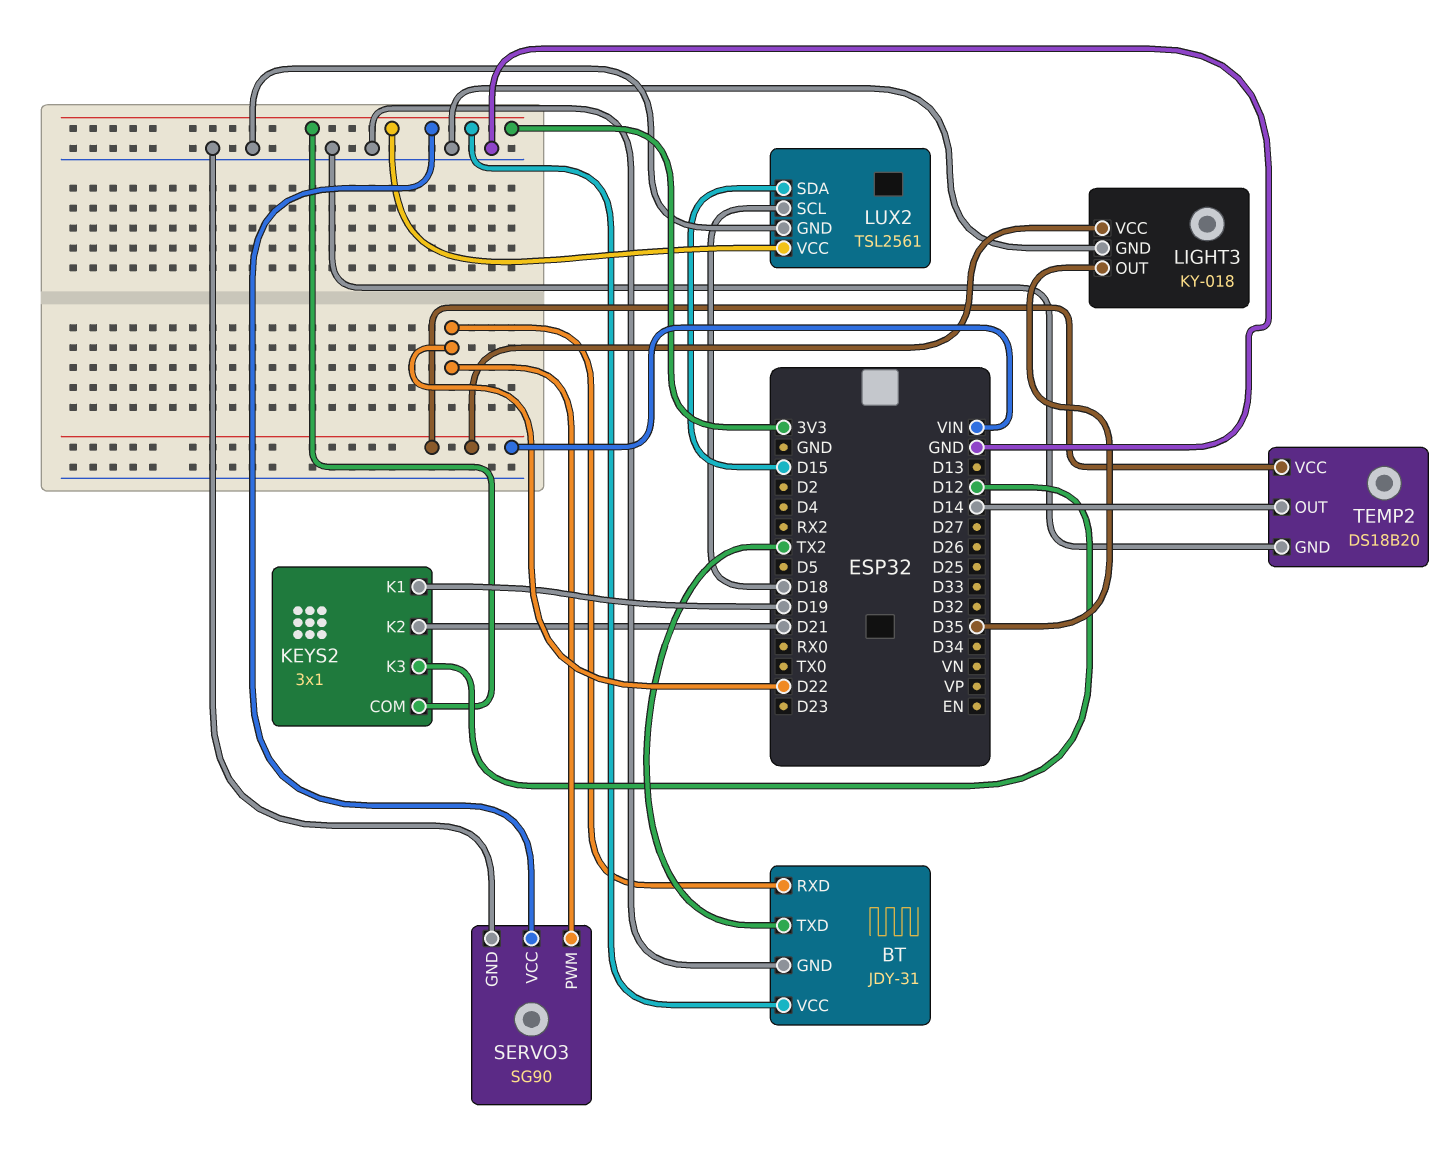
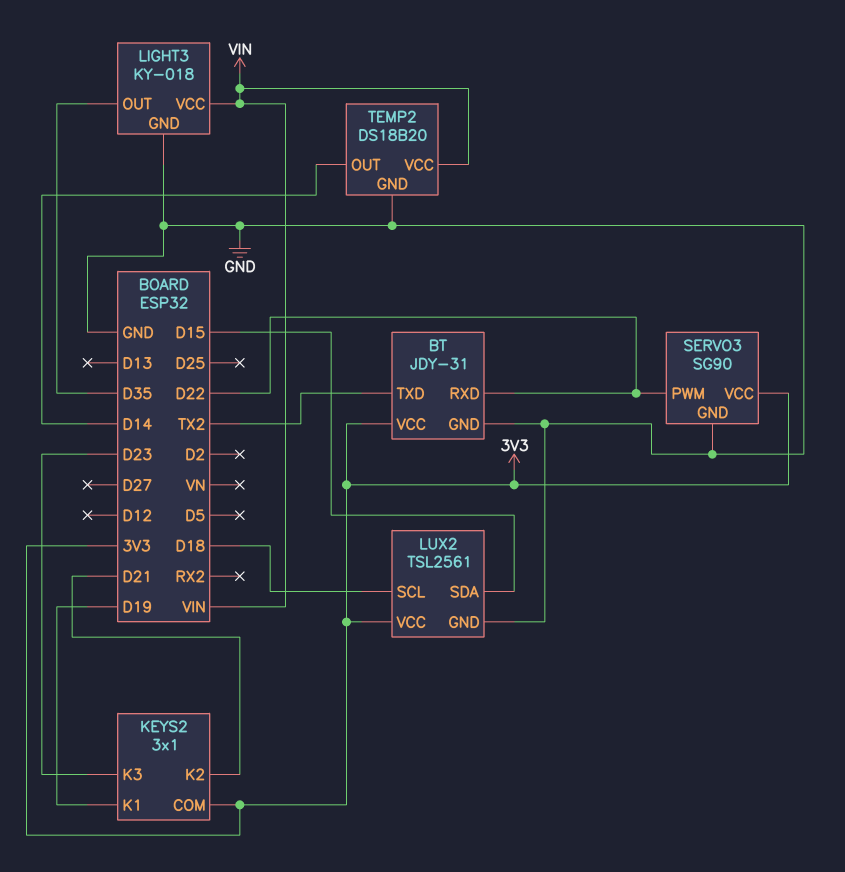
KEYS2 pin K3: D12 -> D23

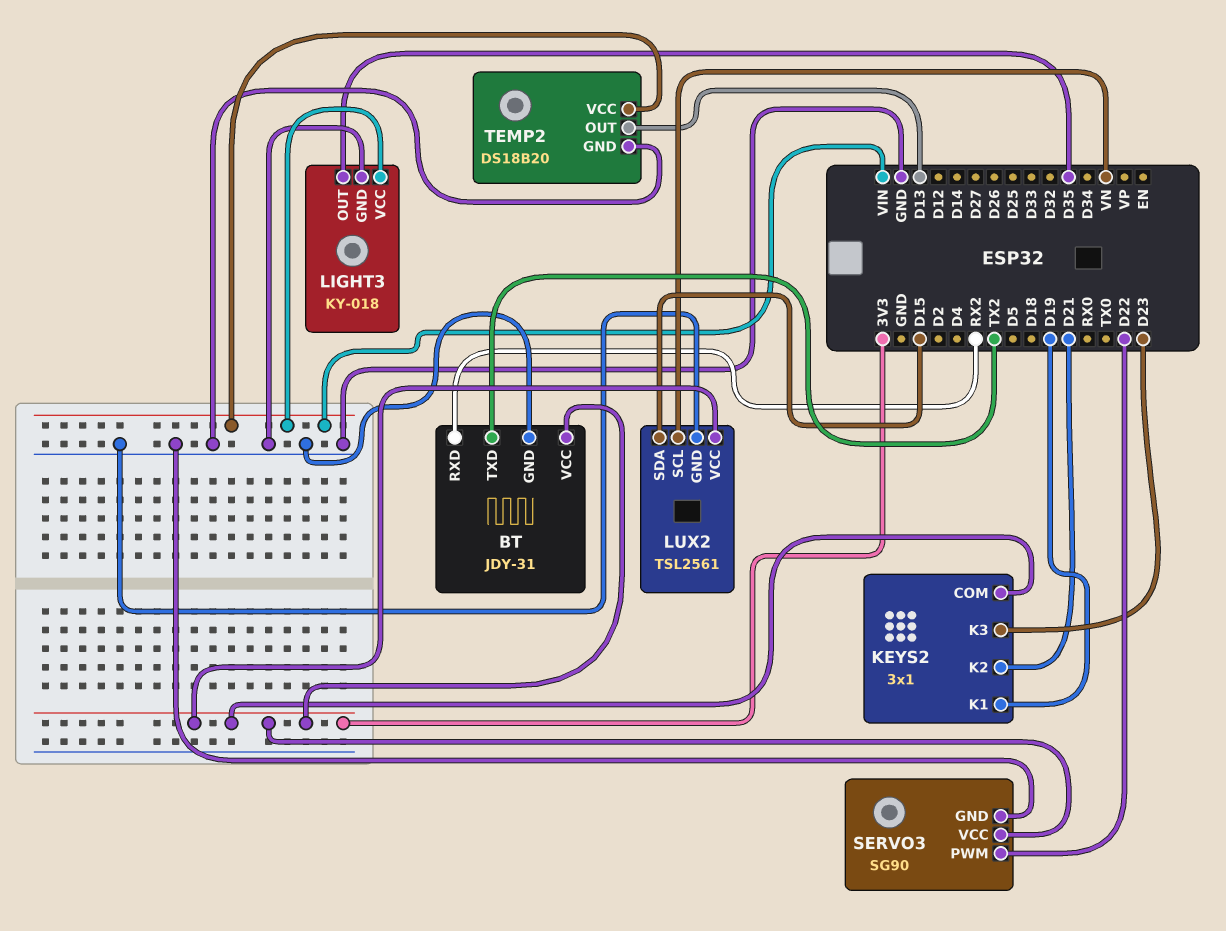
BT pin RXD: D22 -> RX2
LUX2 pin SCL: D18 -> VN
TEMP2 pin OUT: D14 -> D13

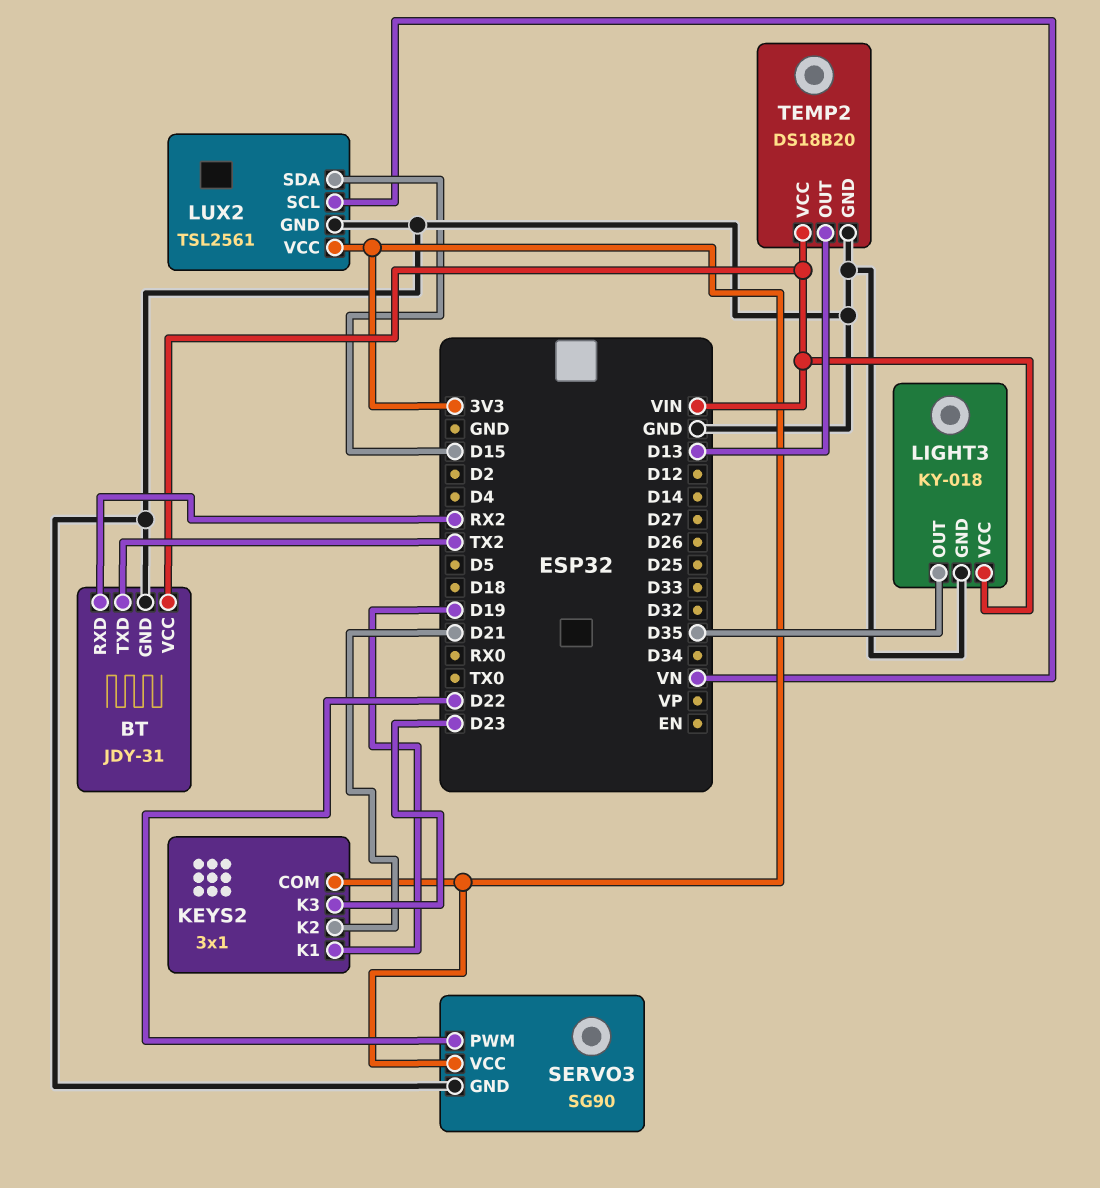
BT pin VCC: 3V3 -> VIN

